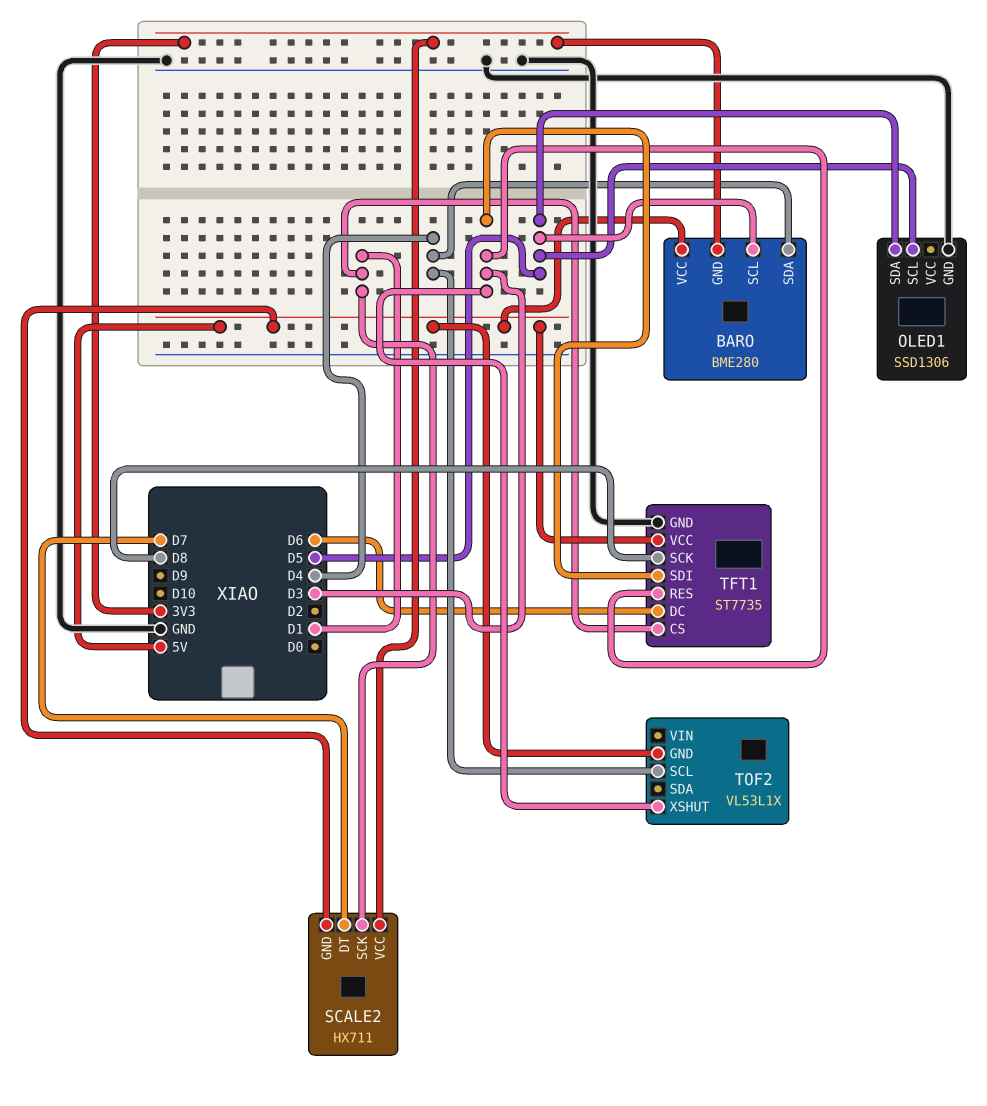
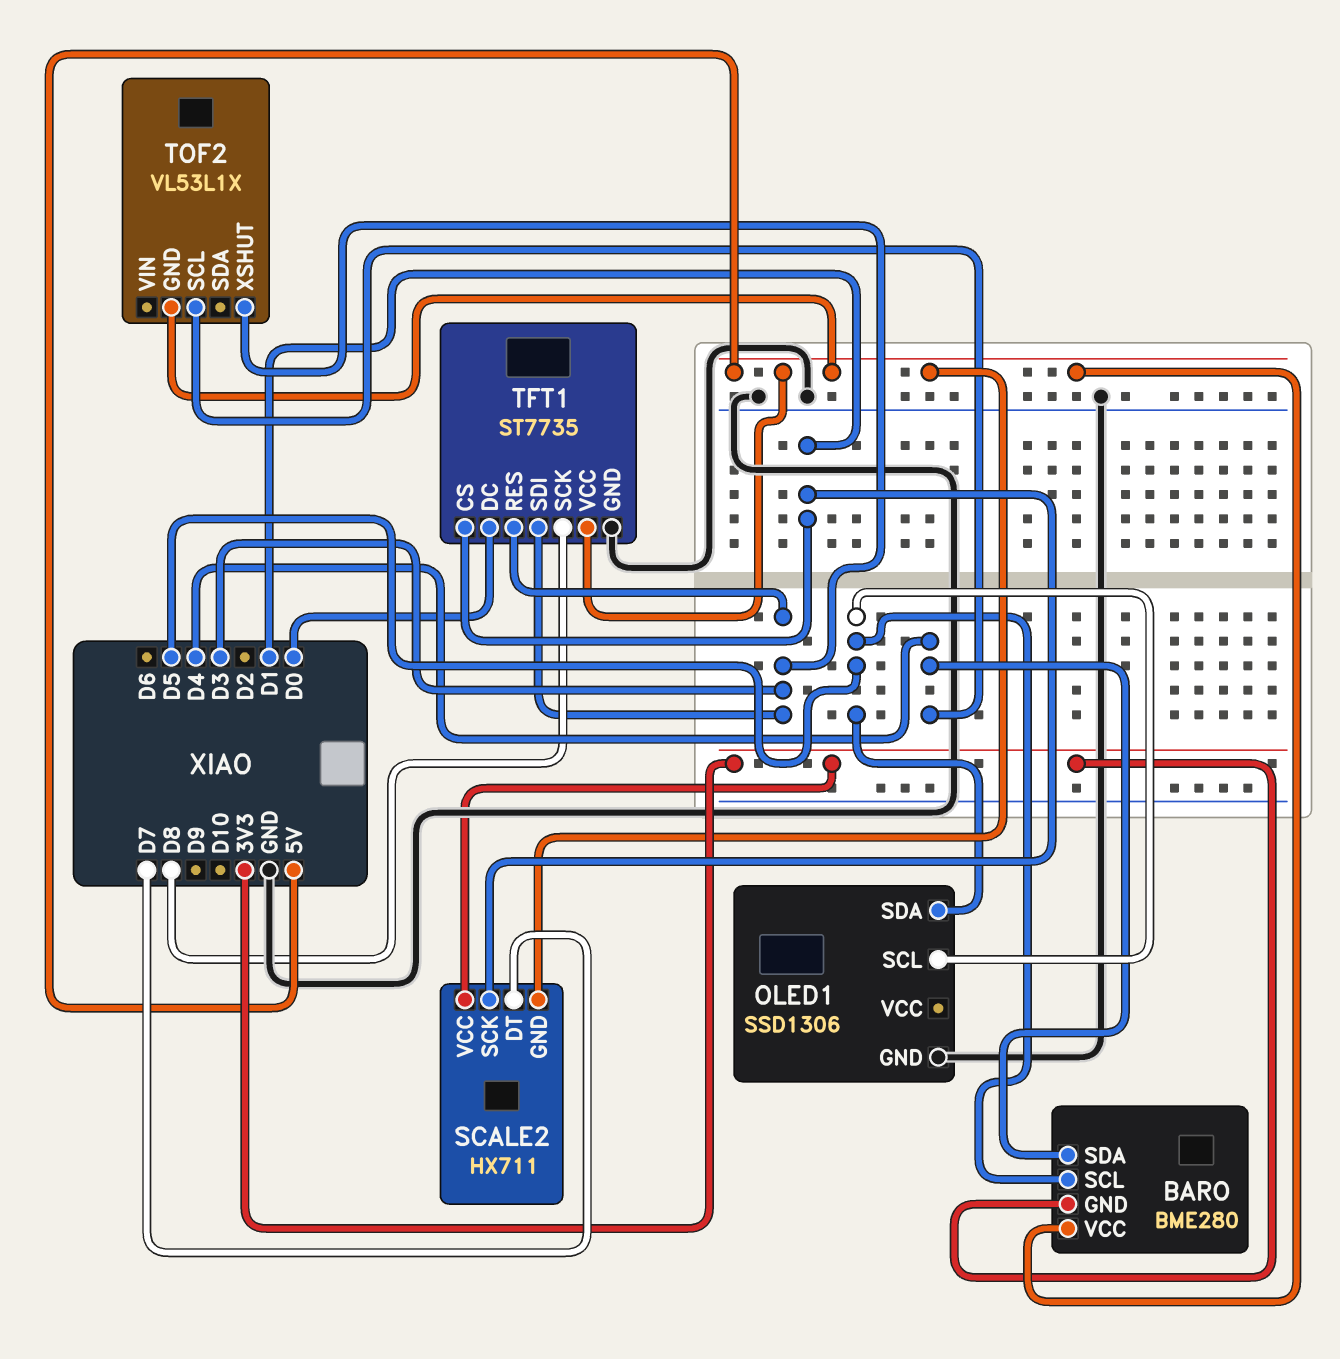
TFT1 pin DC: D6 -> D0

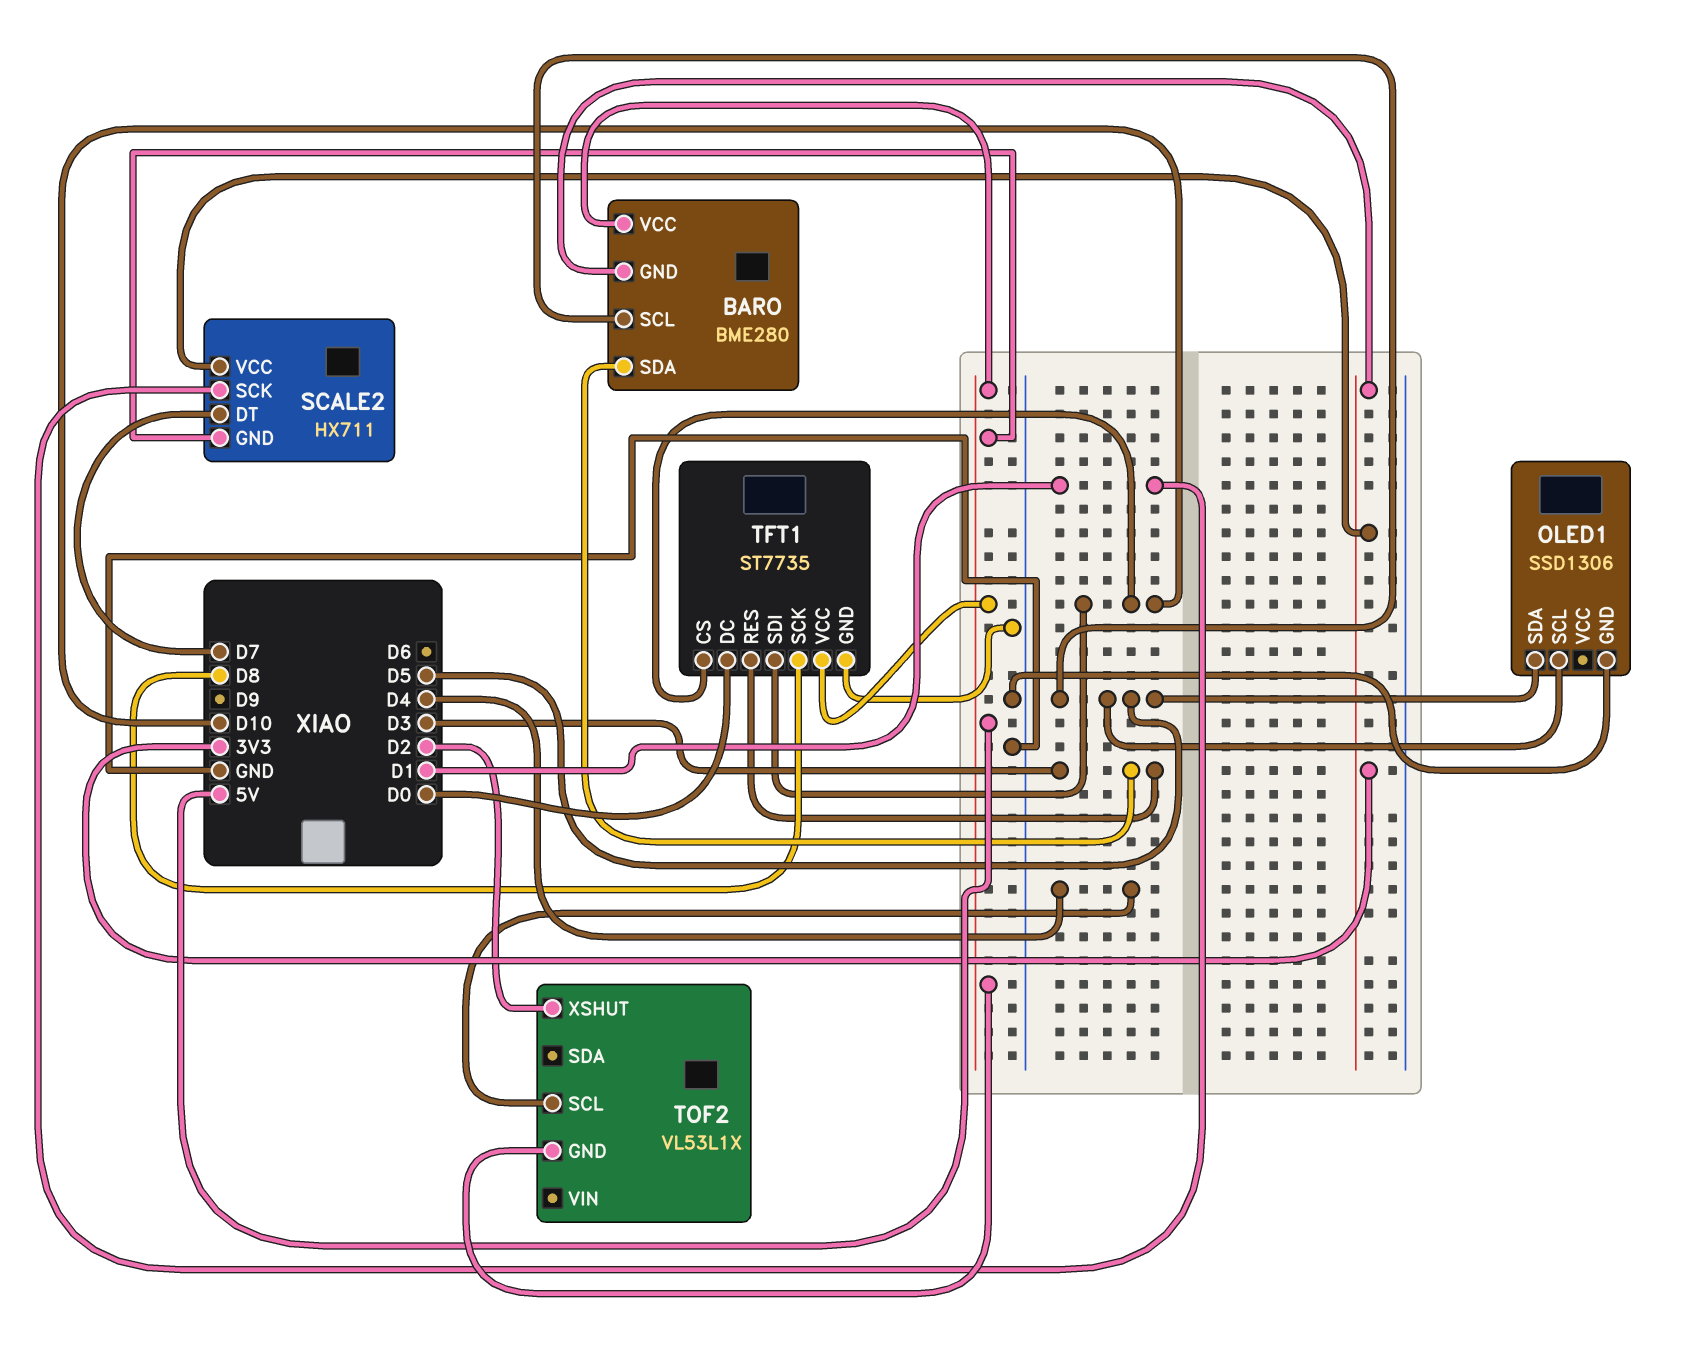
BARO pin SDA: D4 -> D3
TFT1 pin CS: D1 -> D10
TFT1 pin SDI: D3 -> D10
TOF2 pin XSHUT: D3 -> D2

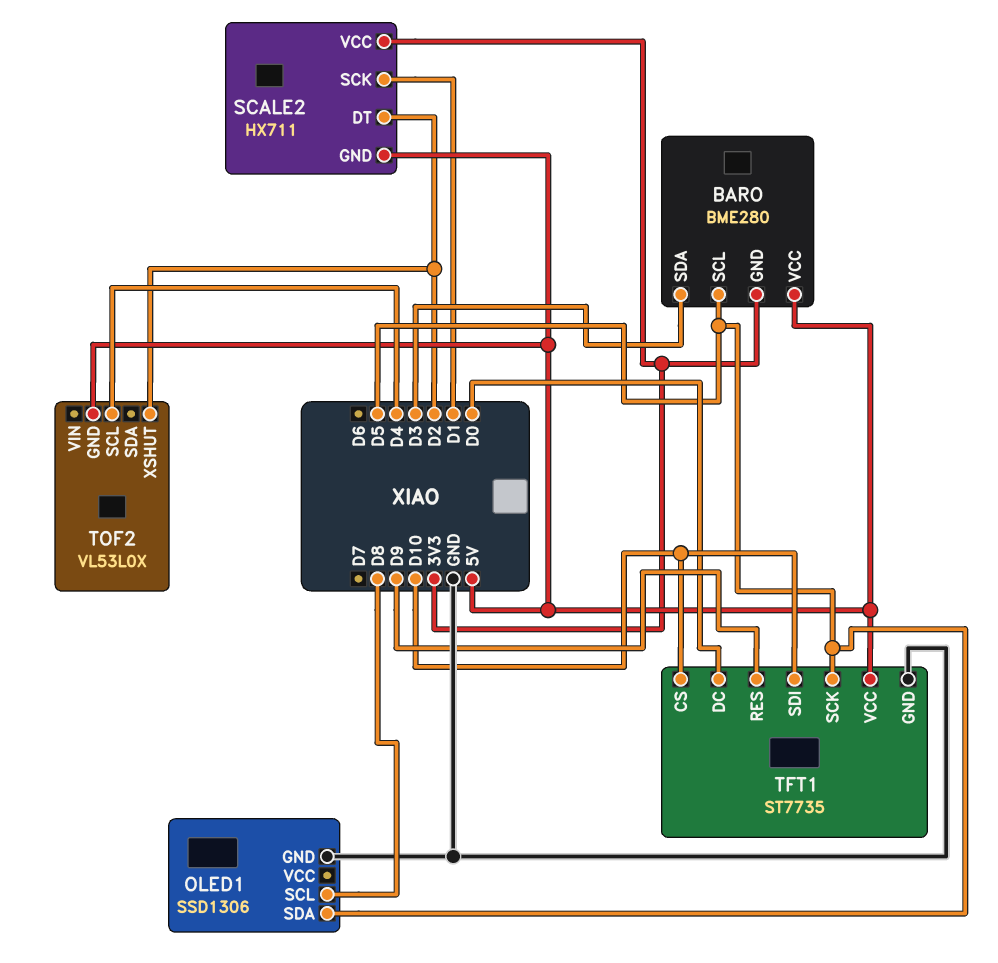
OLED1 pin SCL: D5 -> D8
SCALE2 pin DT: D7 -> D2
TFT1 pin RES: D3 -> D9
TFT1 pin SCK: D8 -> D5
TOF2: VL53L1X -> VL53L0X

